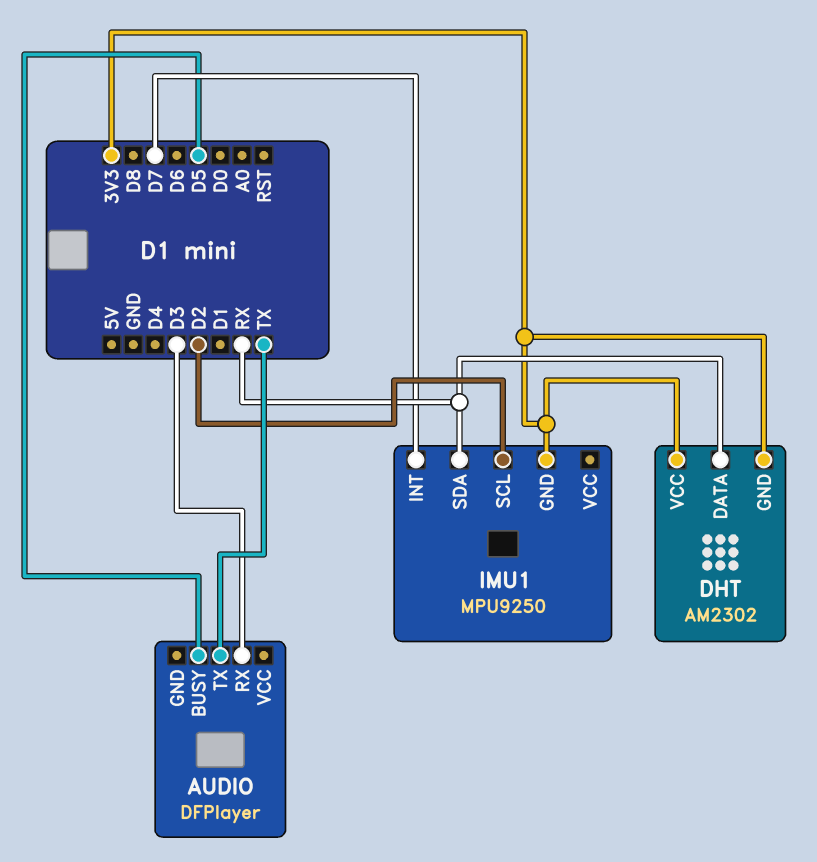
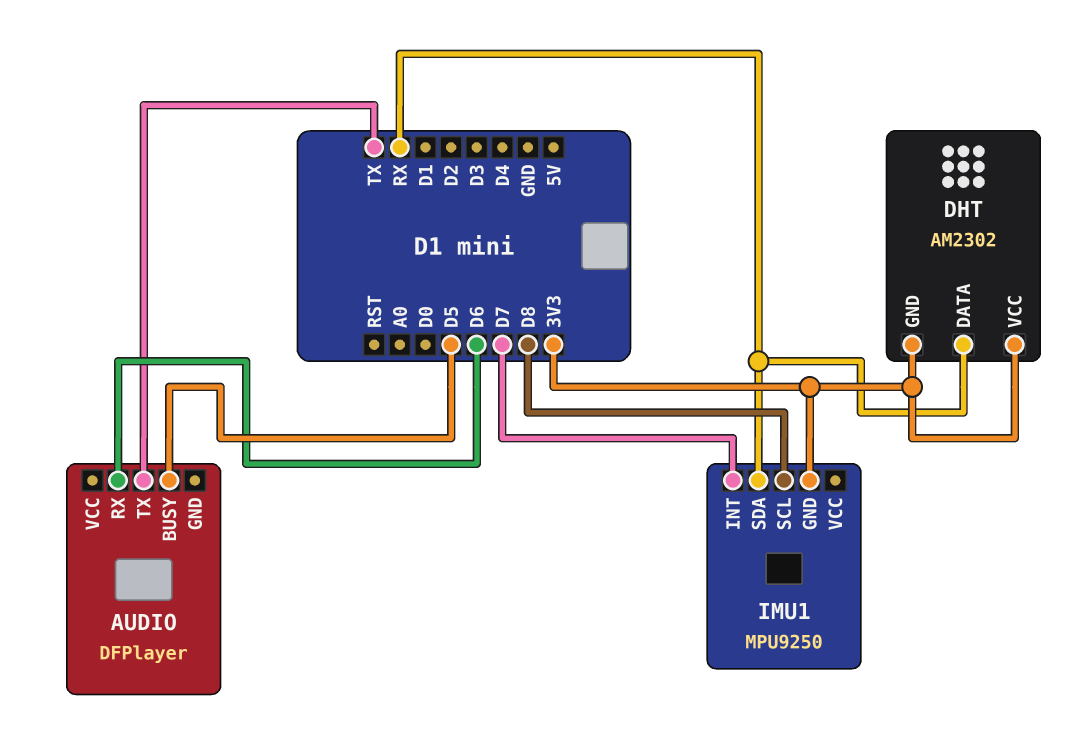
AUDIO pin RX: D3 -> D6
IMU1 pin SCL: D2 -> D8

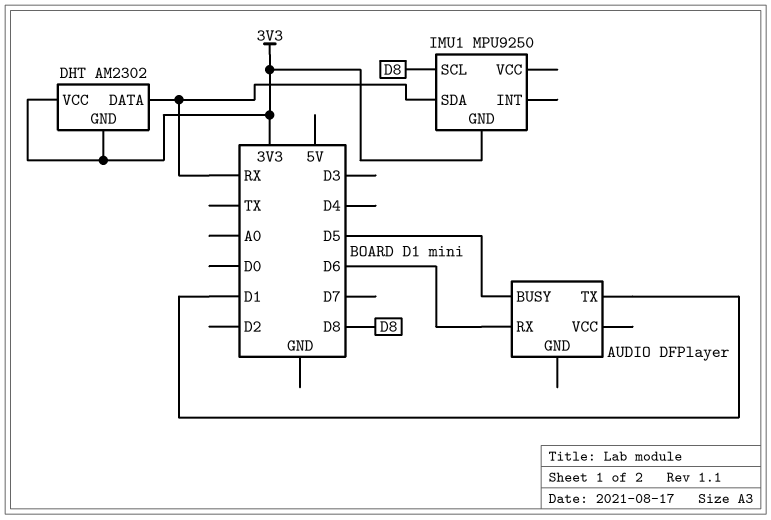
AUDIO pin TX: TX -> D1
IMU1 pin INT: D7 -> none

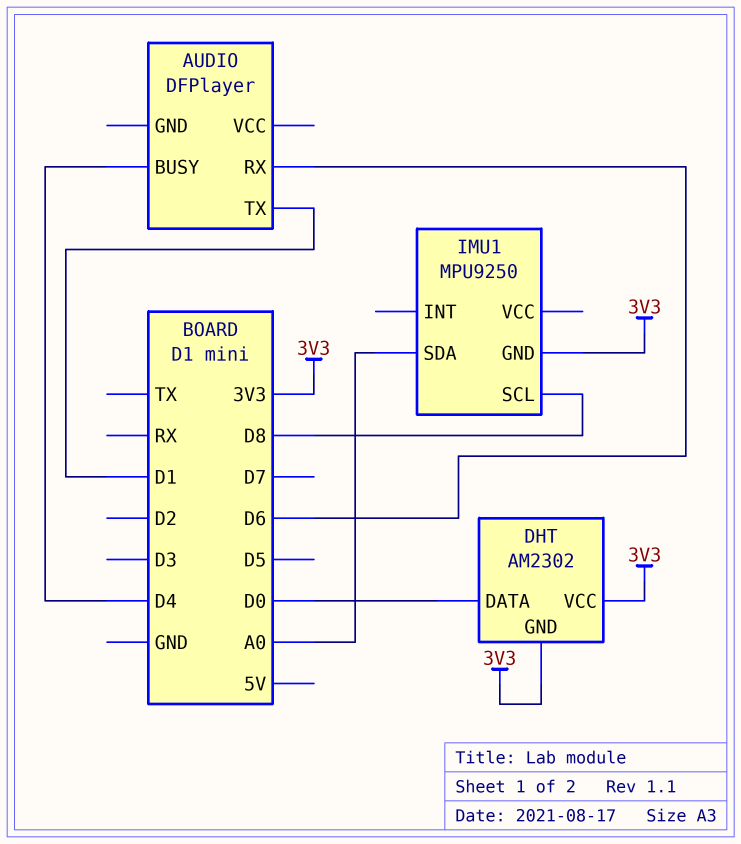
AUDIO pin BUSY: D5 -> D4
DHT pin DATA: RX -> D0
IMU1 pin SDA: RX -> A0

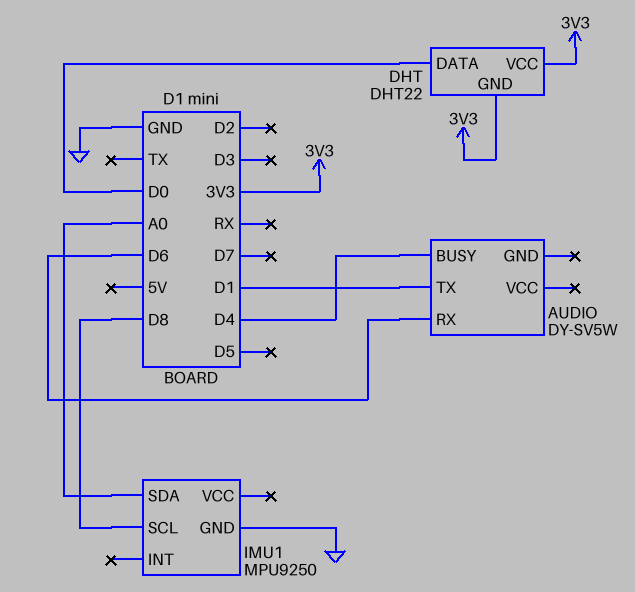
AUDIO: DFPlayer -> DY-SV5W
DHT: AM2302 -> DHT22
IMU1 pin GND: 3V3 -> GND

